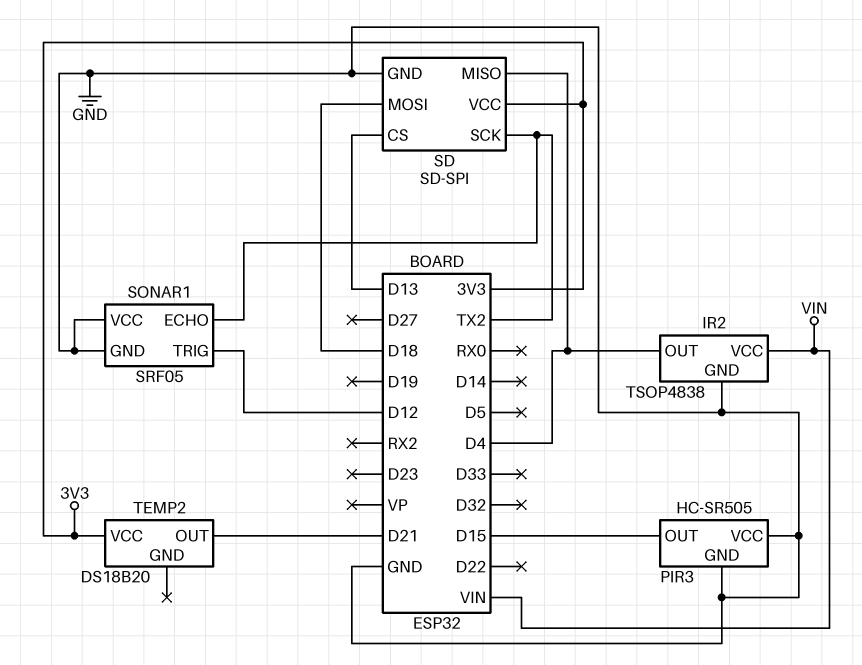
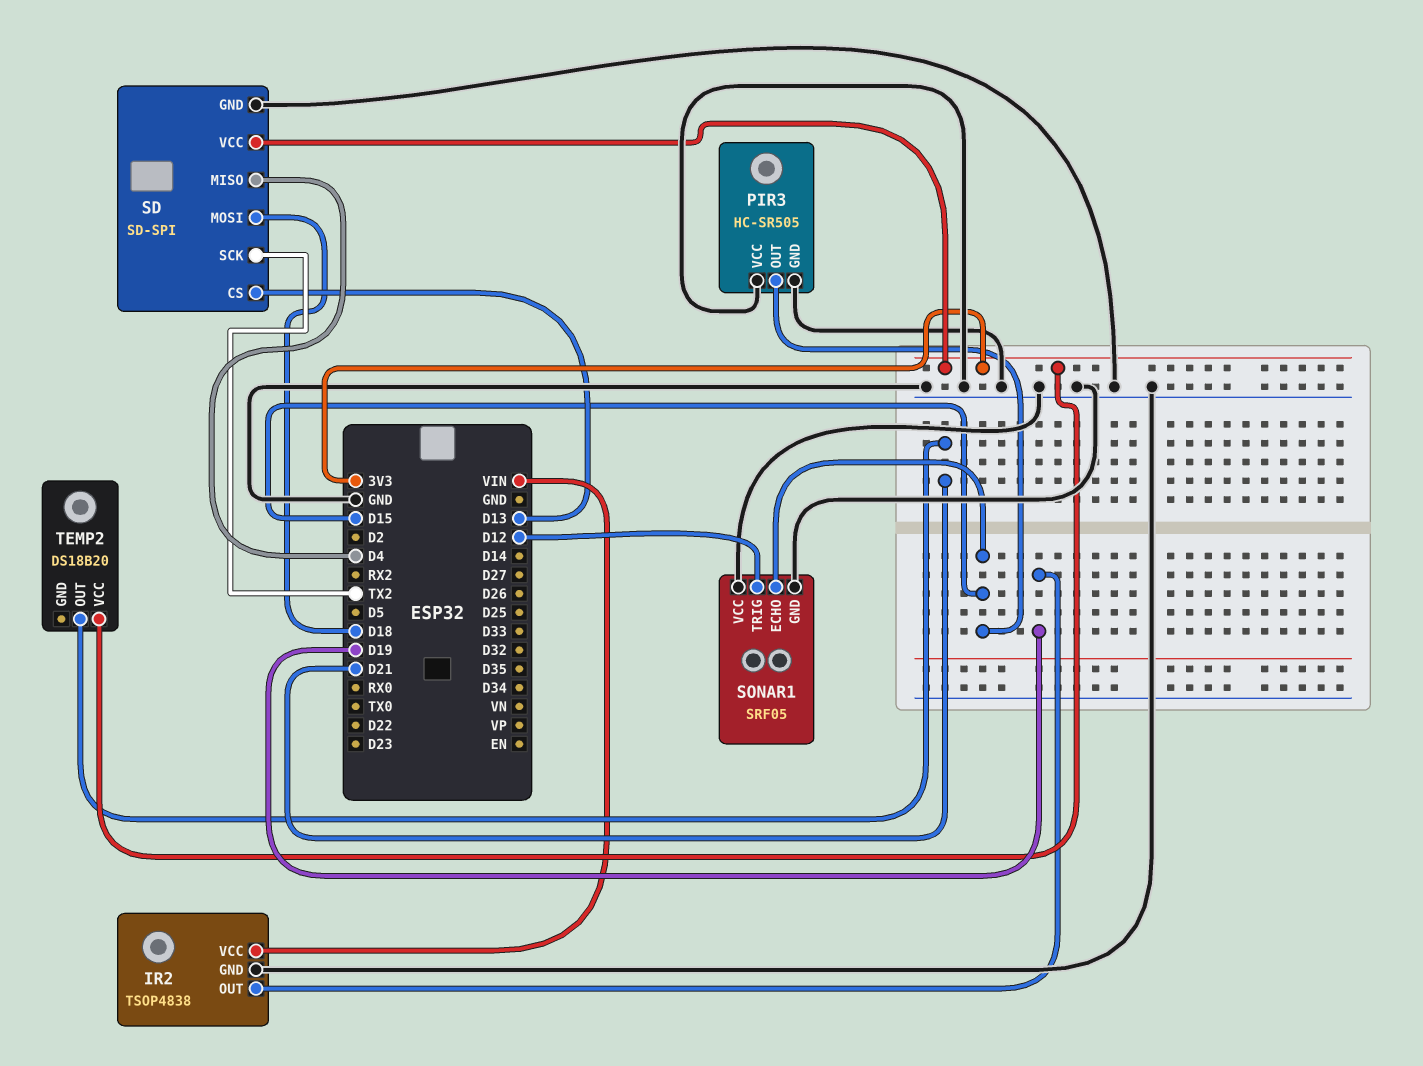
IR2 pin OUT: D4 -> D19
SONAR1 pin ECHO: TX2 -> D15

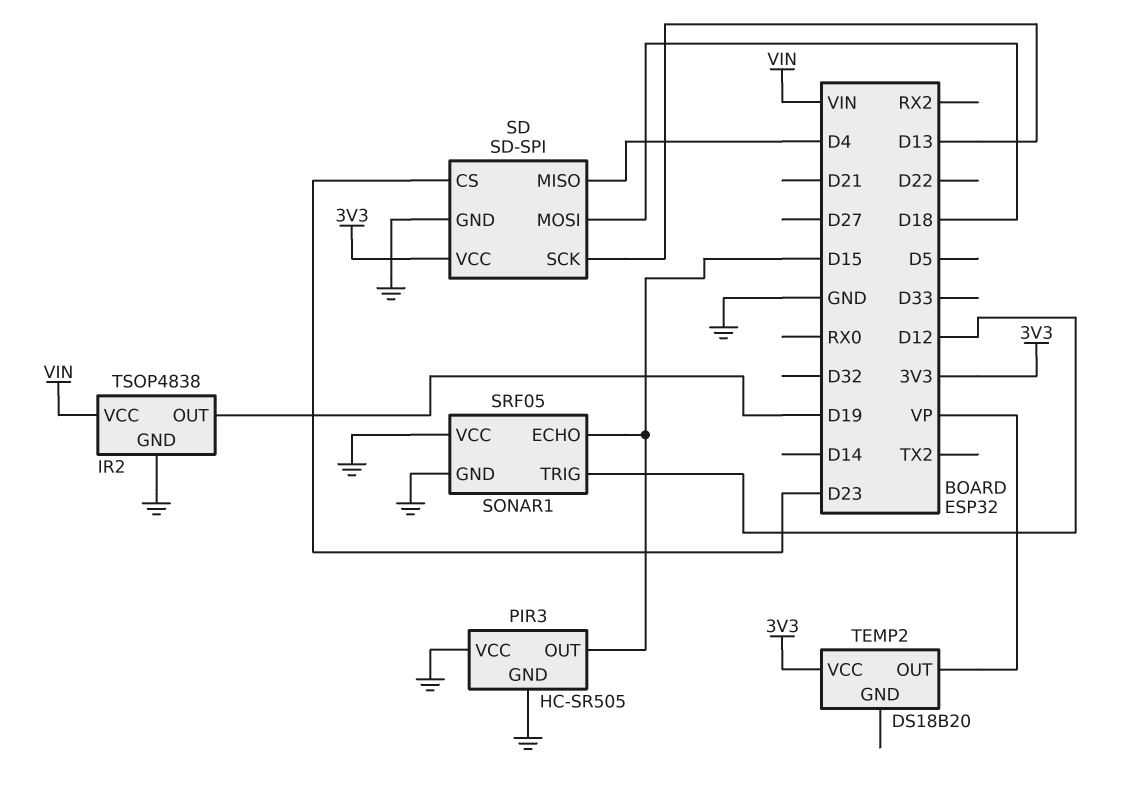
SD pin CS: D13 -> D23
SD pin SCK: TX2 -> D13
TEMP2 pin OUT: D21 -> VP

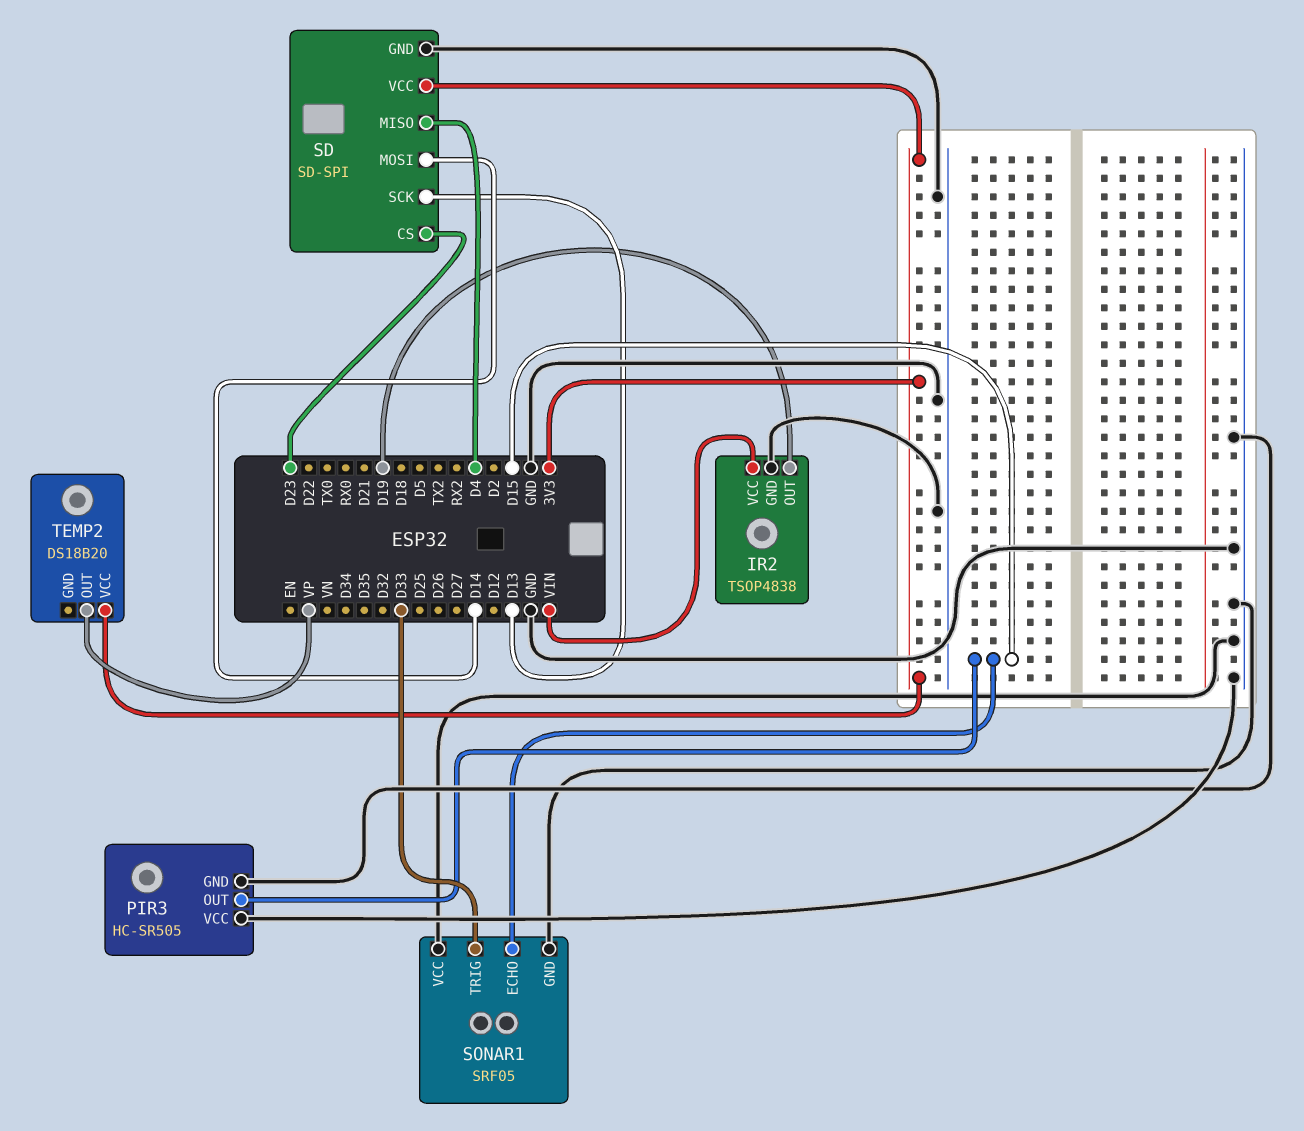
SD pin MOSI: D18 -> D14
SONAR1 pin TRIG: D12 -> D33

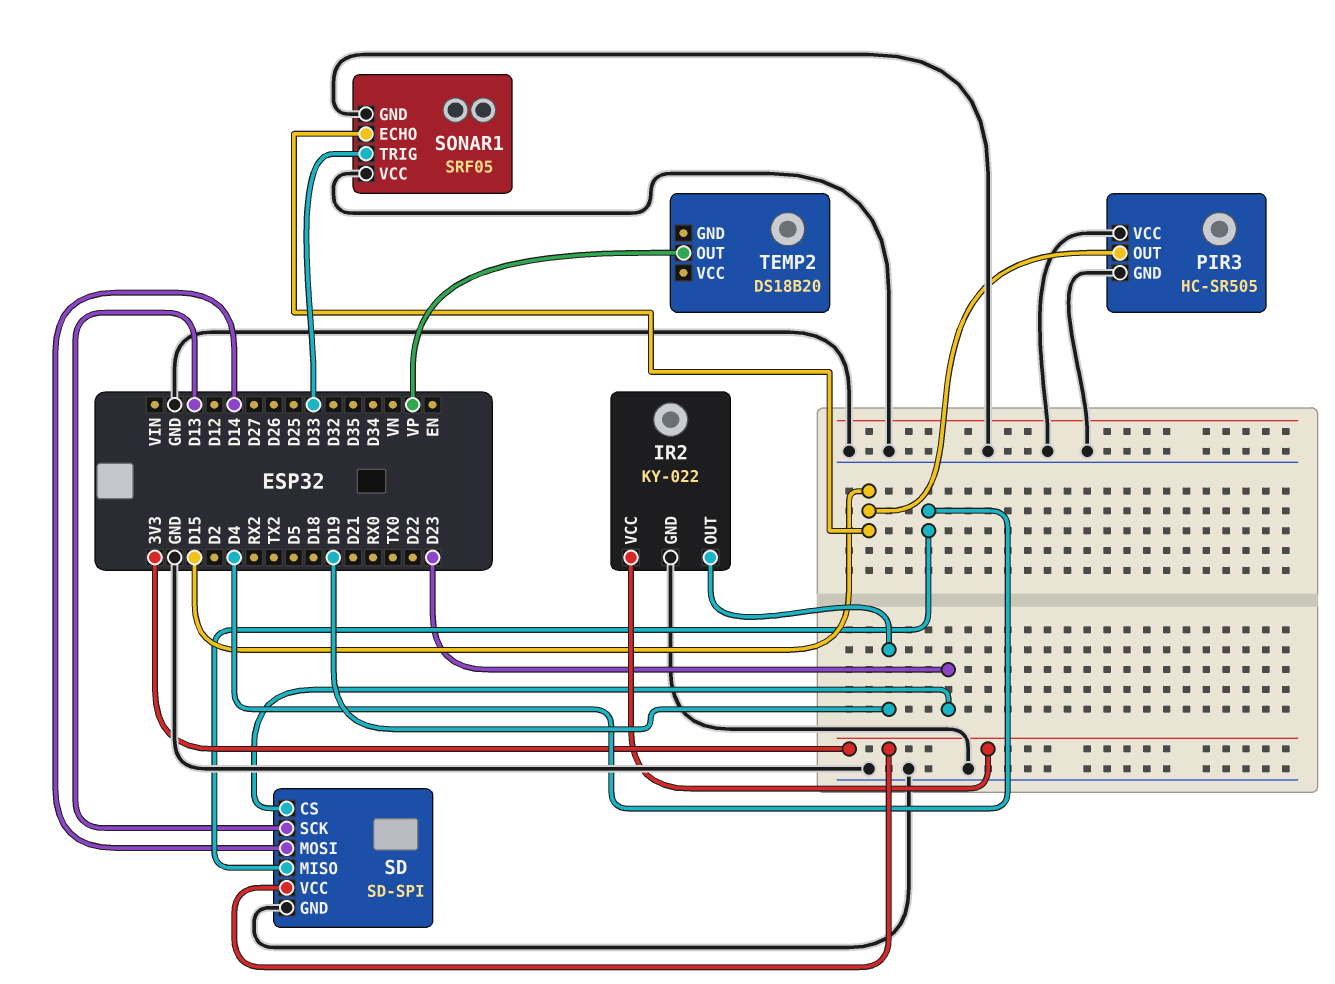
IR2: TSOP4838 -> KY-022
IR2 pin VCC: VIN -> 3V3
TEMP2 pin VCC: 3V3 -> none

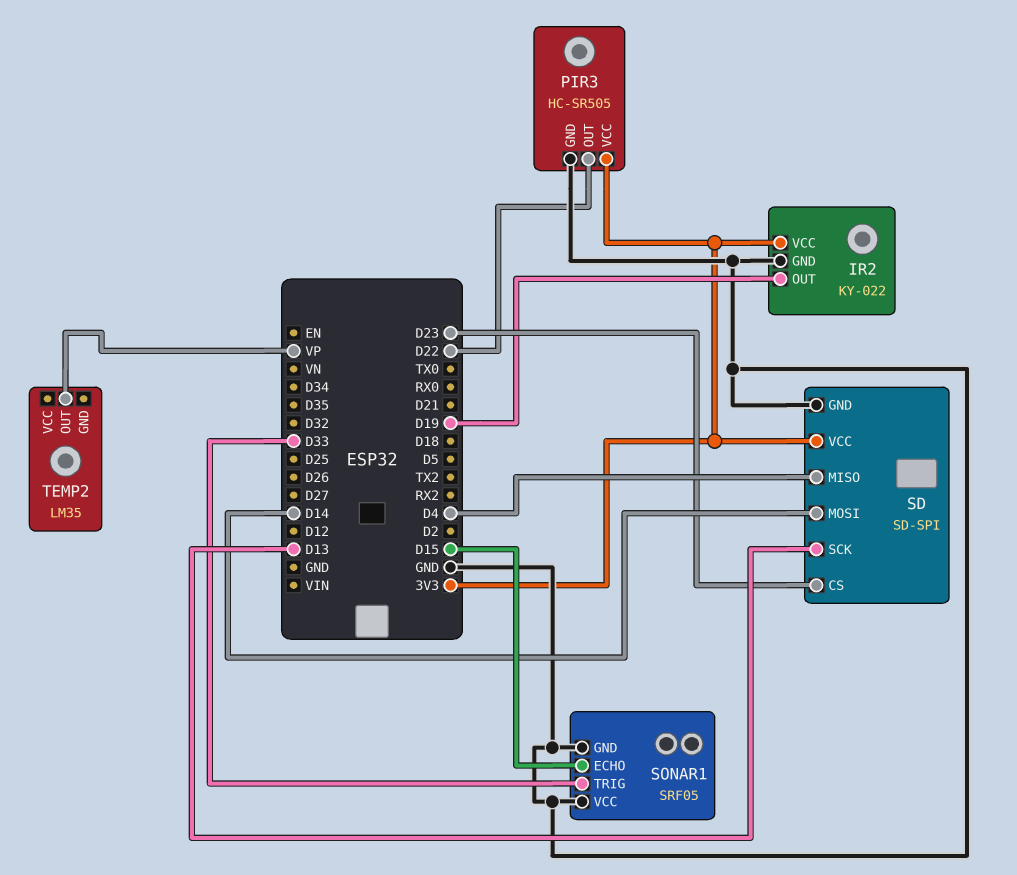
PIR3 pin OUT: D15 -> D22
PIR3 pin VCC: GND -> 3V3
TEMP2: DS18B20 -> LM35

